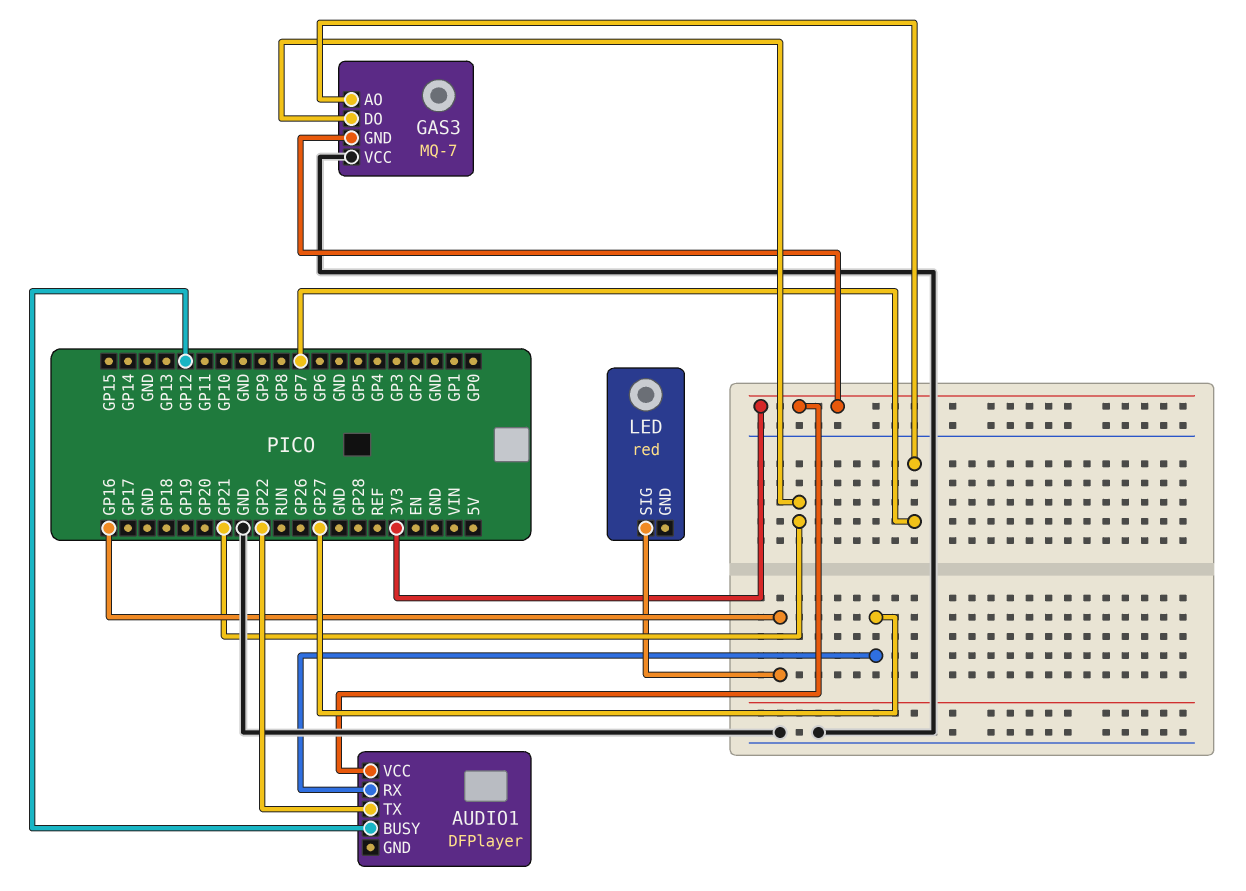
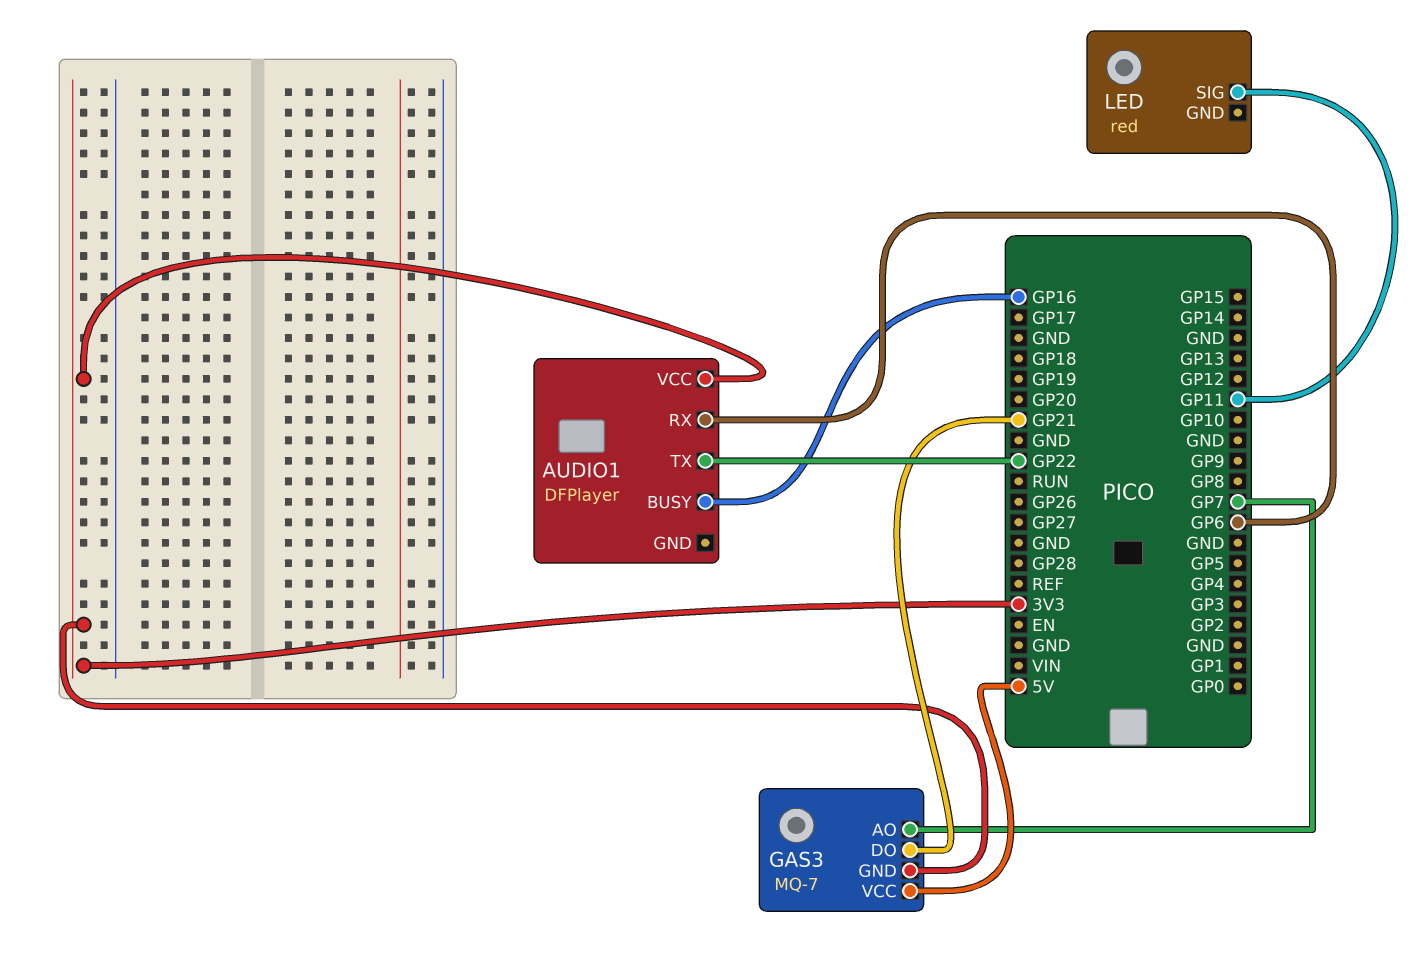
AUDIO1 pin BUSY: GP12 -> GP16
AUDIO1 pin RX: GP27 -> GP6
GAS3 pin VCC: GND -> 5V
LED pin SIG: GP16 -> GP11

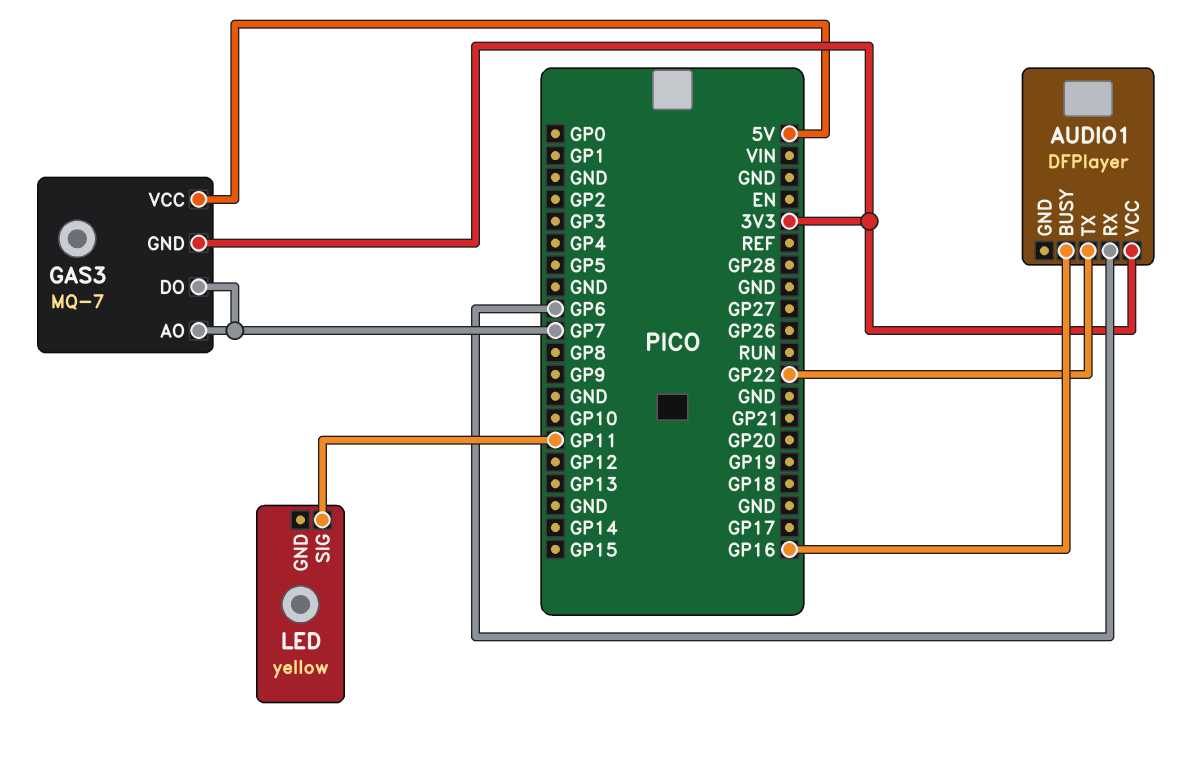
GAS3 pin DO: GP21 -> GP7
LED: red -> yellow

